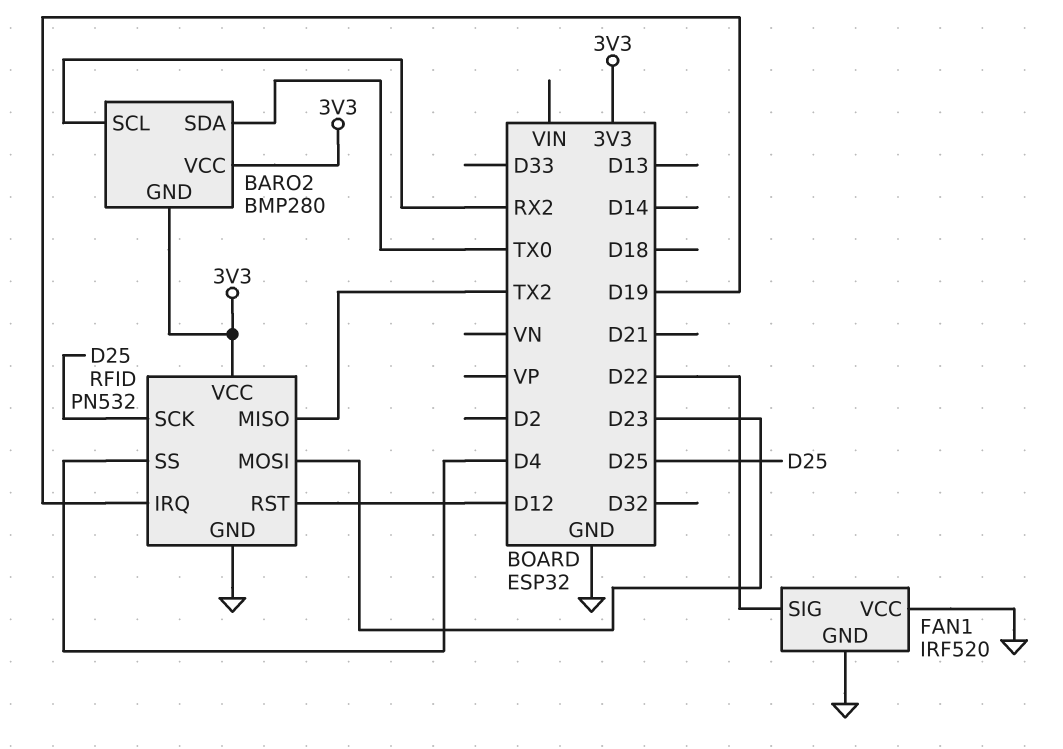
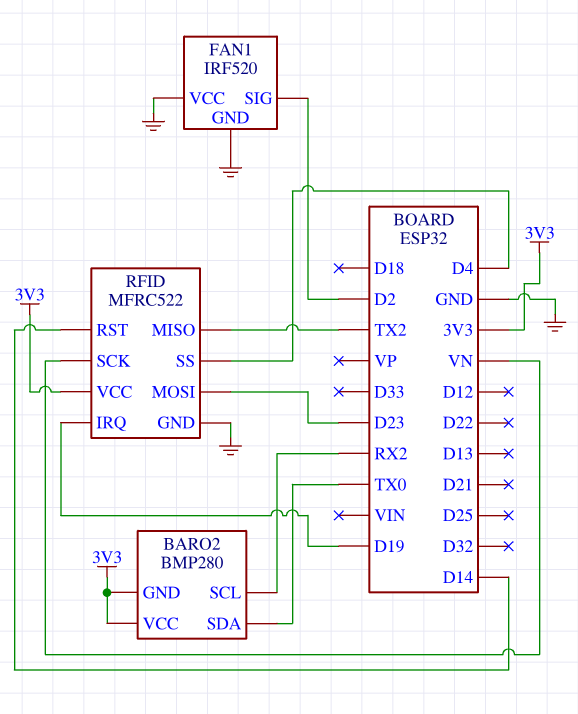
FAN1 pin SIG: D22 -> D2
RFID: PN532 -> MFRC522
RFID pin RST: D12 -> D14
RFID pin SCK: D25 -> VN

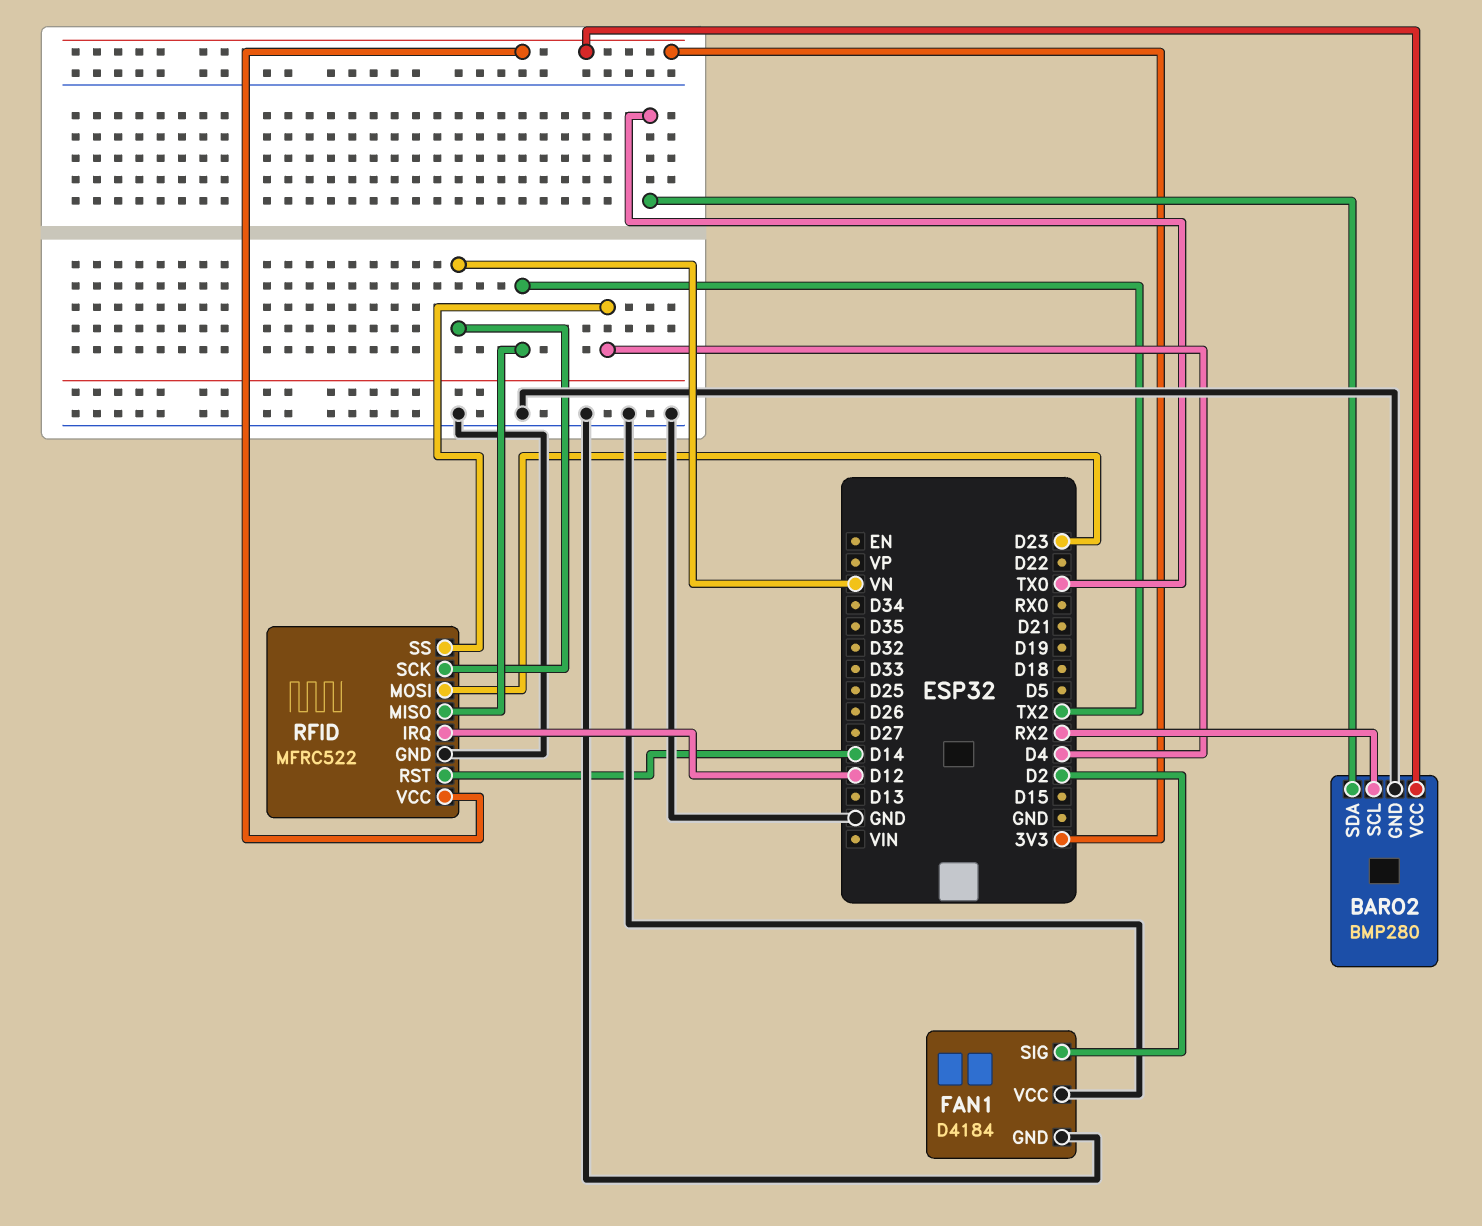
BARO2 pin GND: 3V3 -> GND
FAN1: IRF520 -> D4184
RFID pin IRQ: D19 -> D12

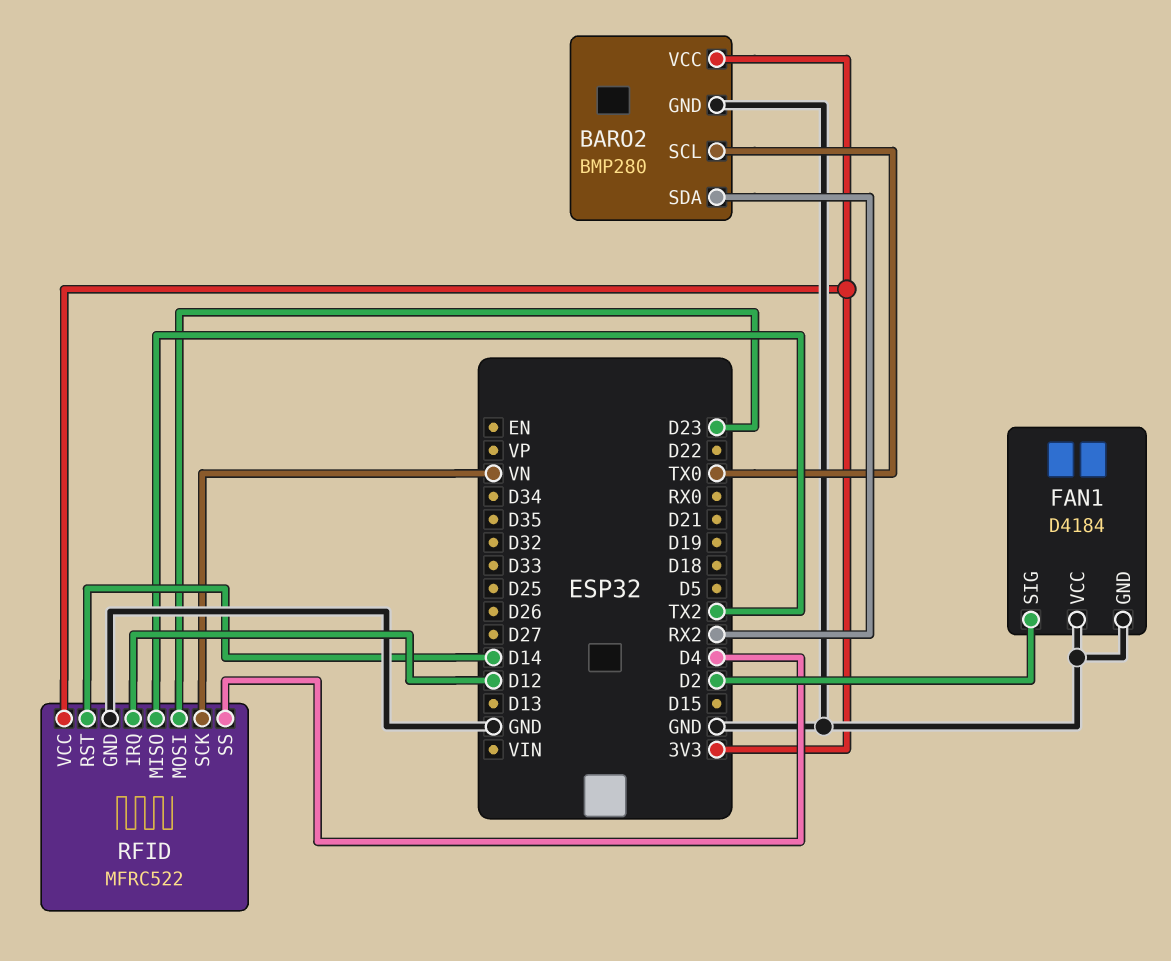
BARO2 pin SCL: RX2 -> TX0
BARO2 pin SDA: TX0 -> RX2

